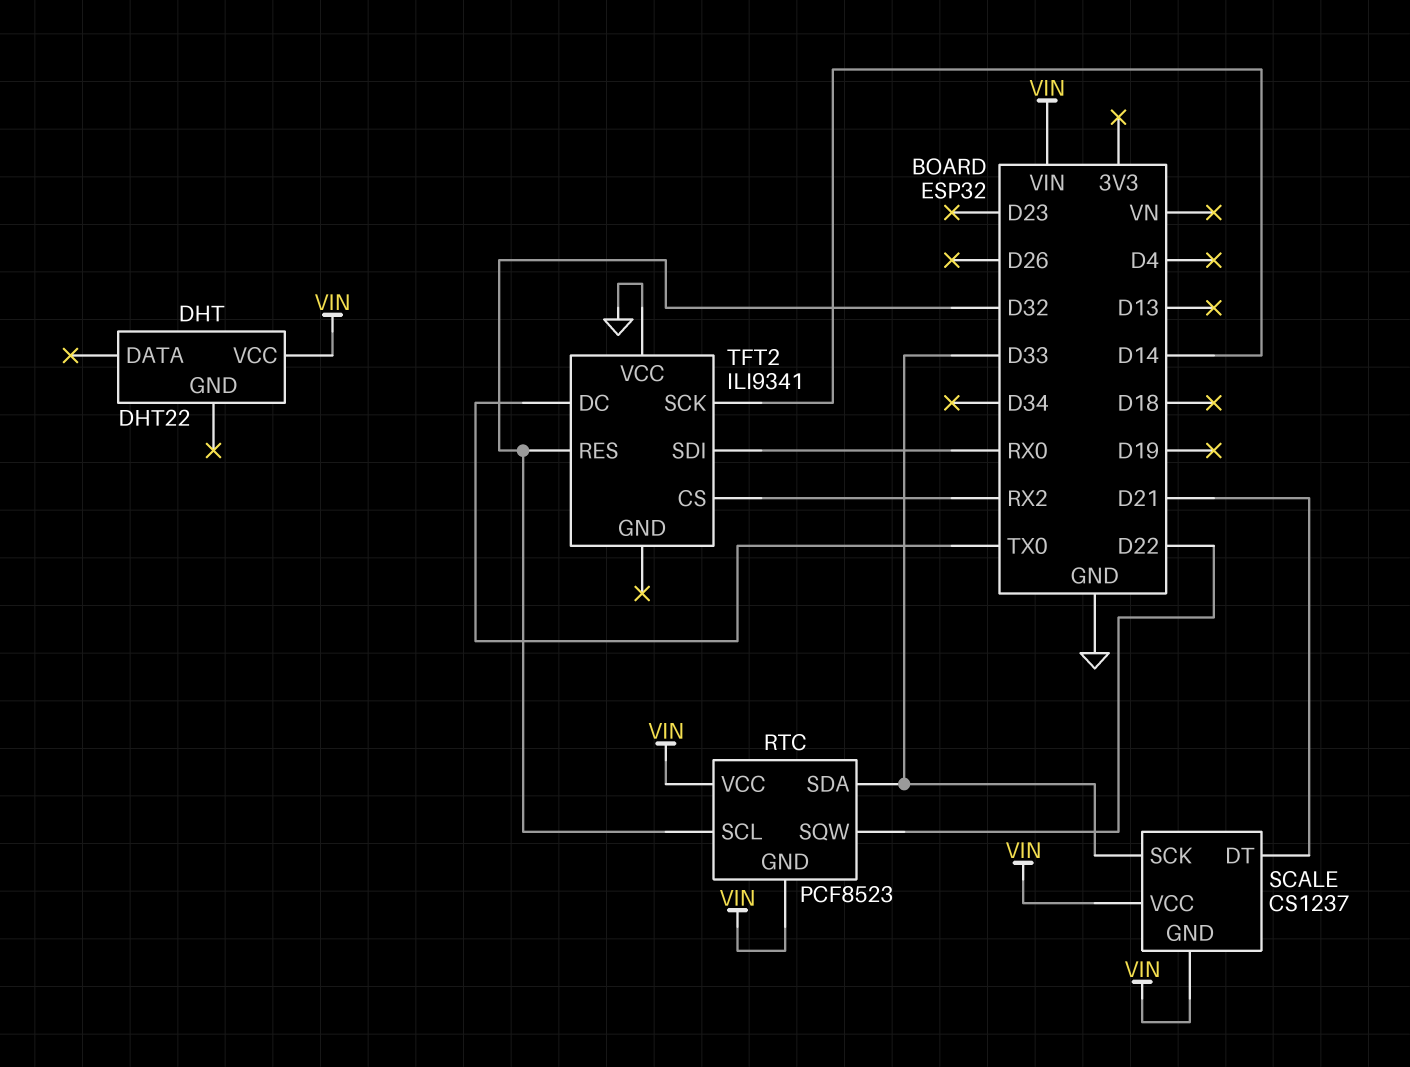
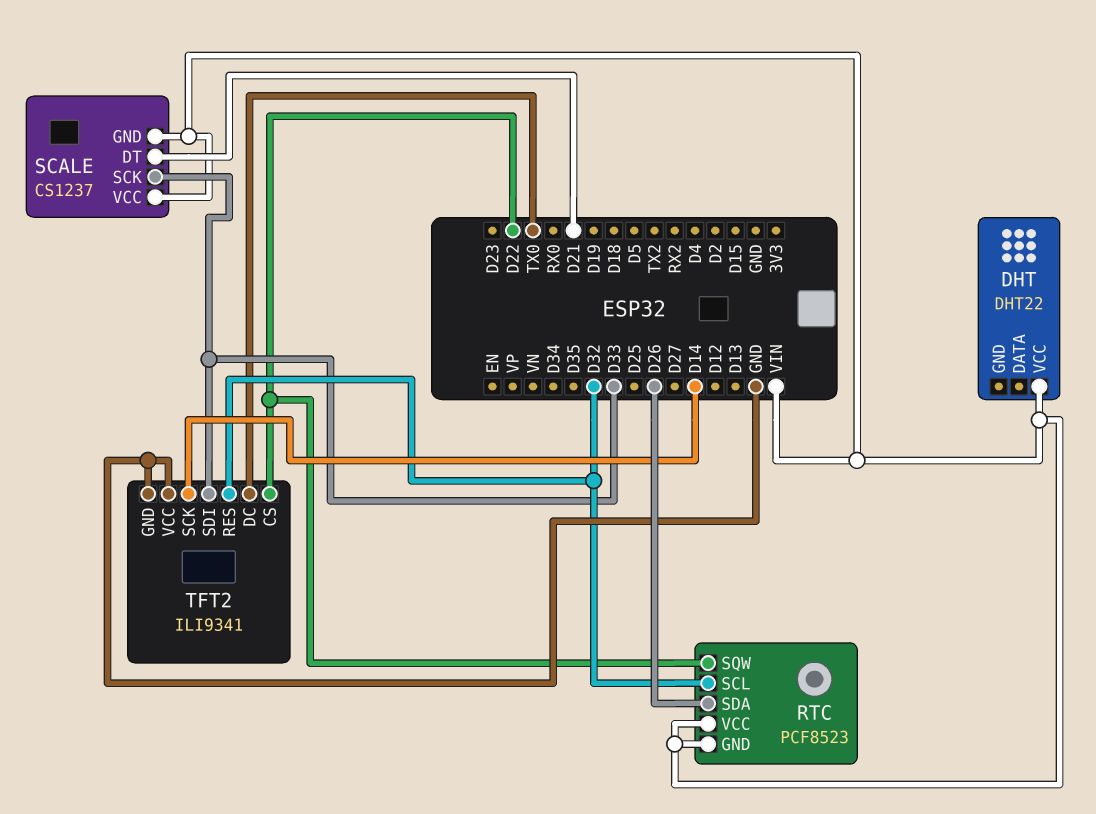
RTC pin SDA: D33 -> D26
TFT2 pin CS: RX2 -> D22
TFT2 pin GND: none -> GND
TFT2 pin SDI: RX0 -> D33

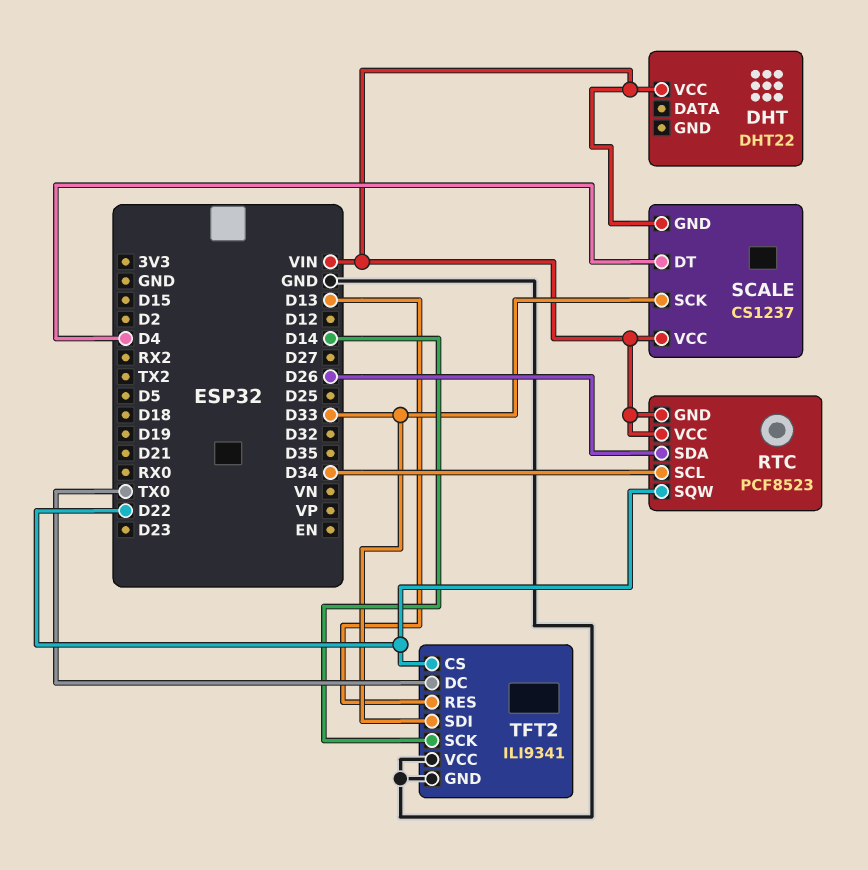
RTC pin SCL: D32 -> D34
SCALE pin DT: D21 -> D4
TFT2 pin RES: D32 -> D13

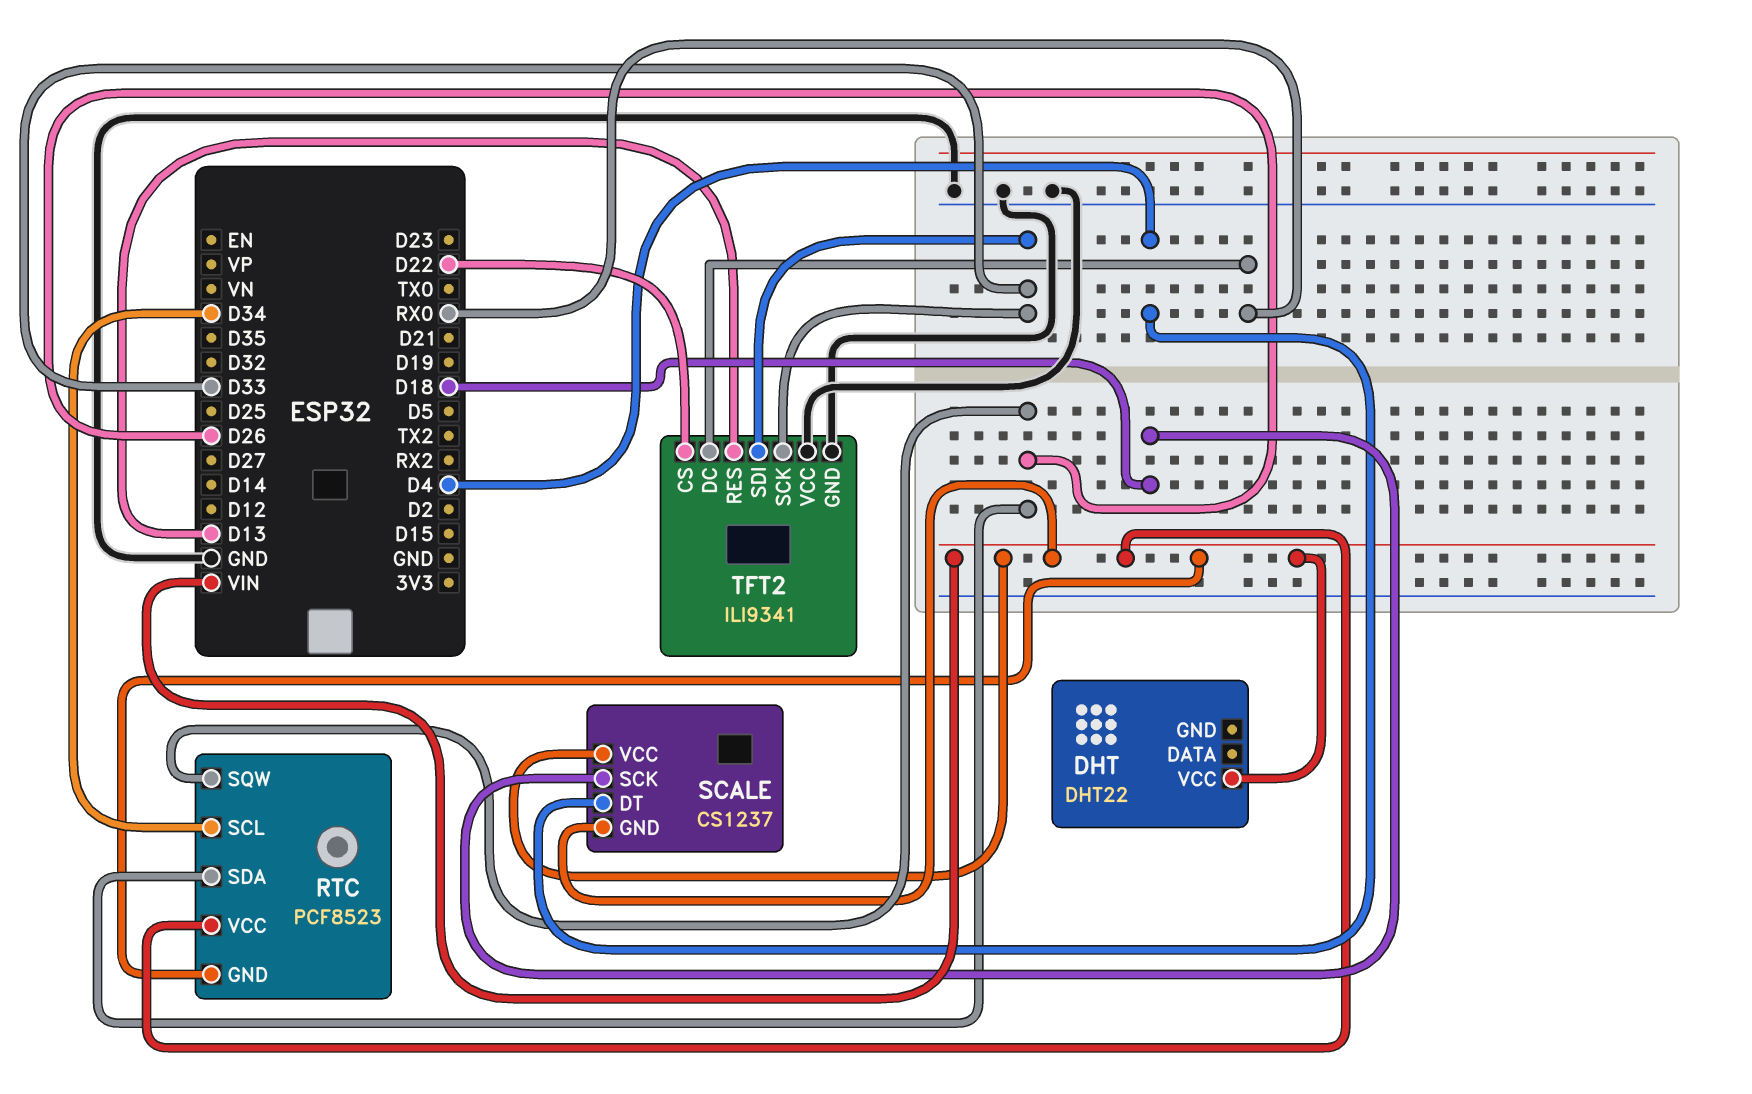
RTC pin SQW: D22 -> D26
SCALE pin SCK: D33 -> D18
TFT2 pin DC: TX0 -> RX0
TFT2 pin SCK: D14 -> D33

